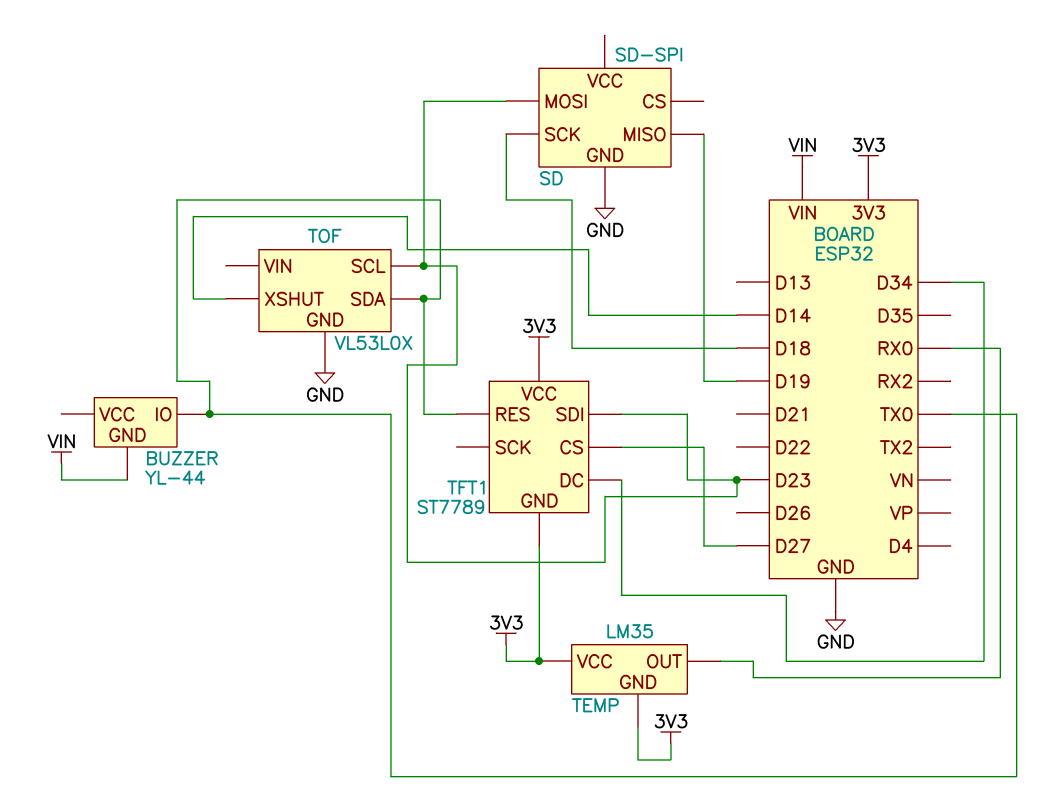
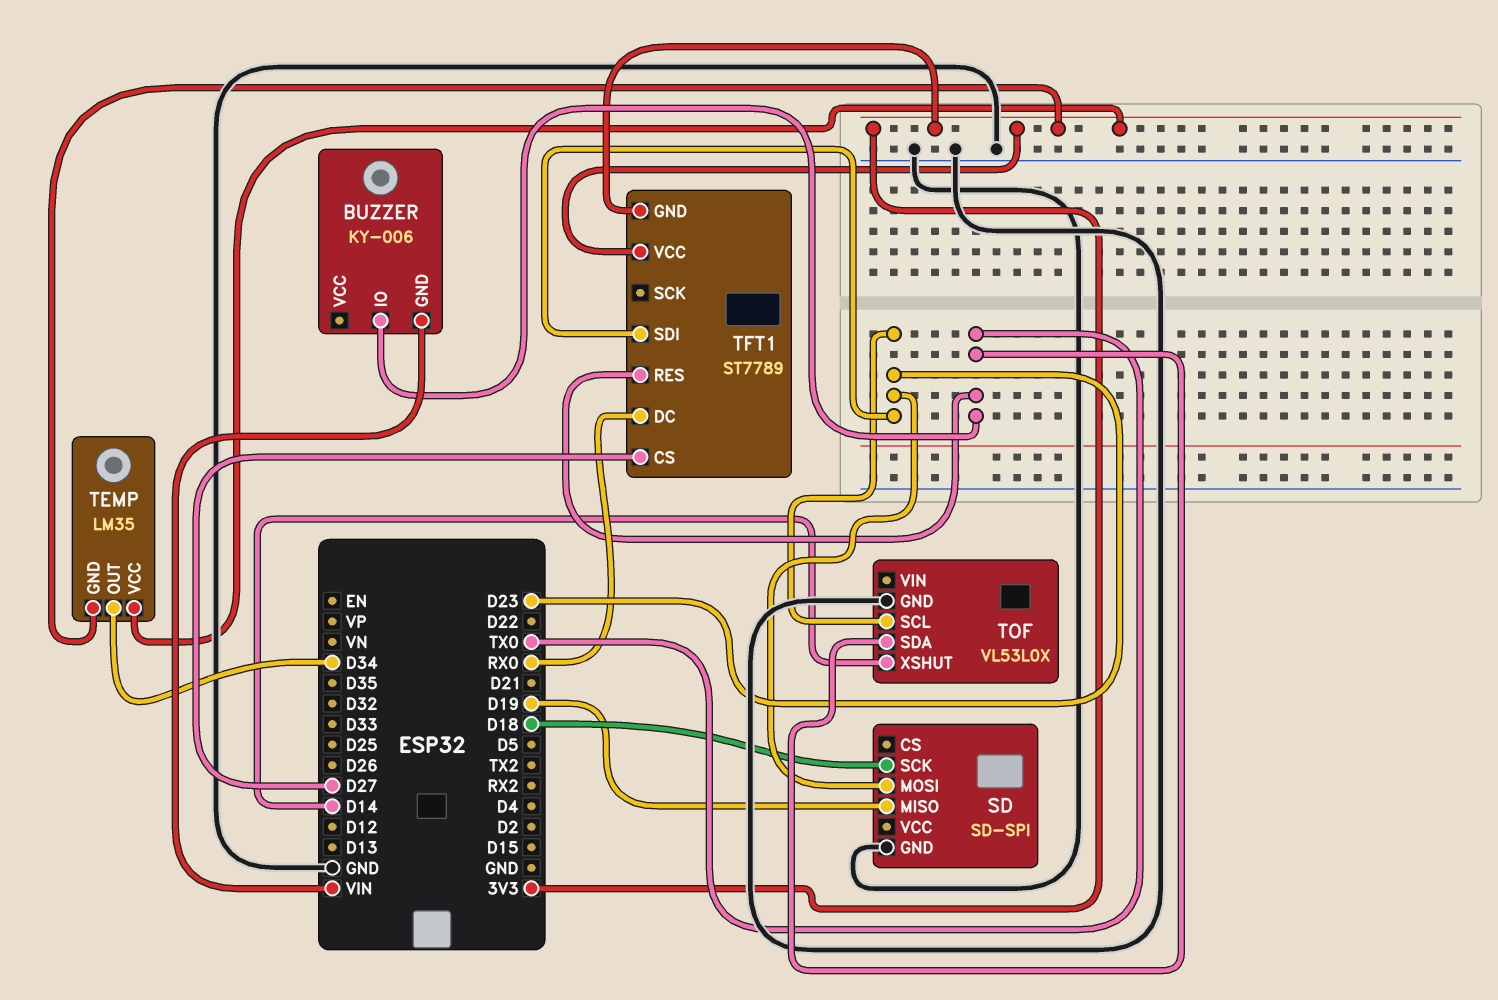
BUZZER: YL-44 -> KY-006
TEMP pin OUT: RX0 -> D34
TFT1 pin DC: D34 -> RX0

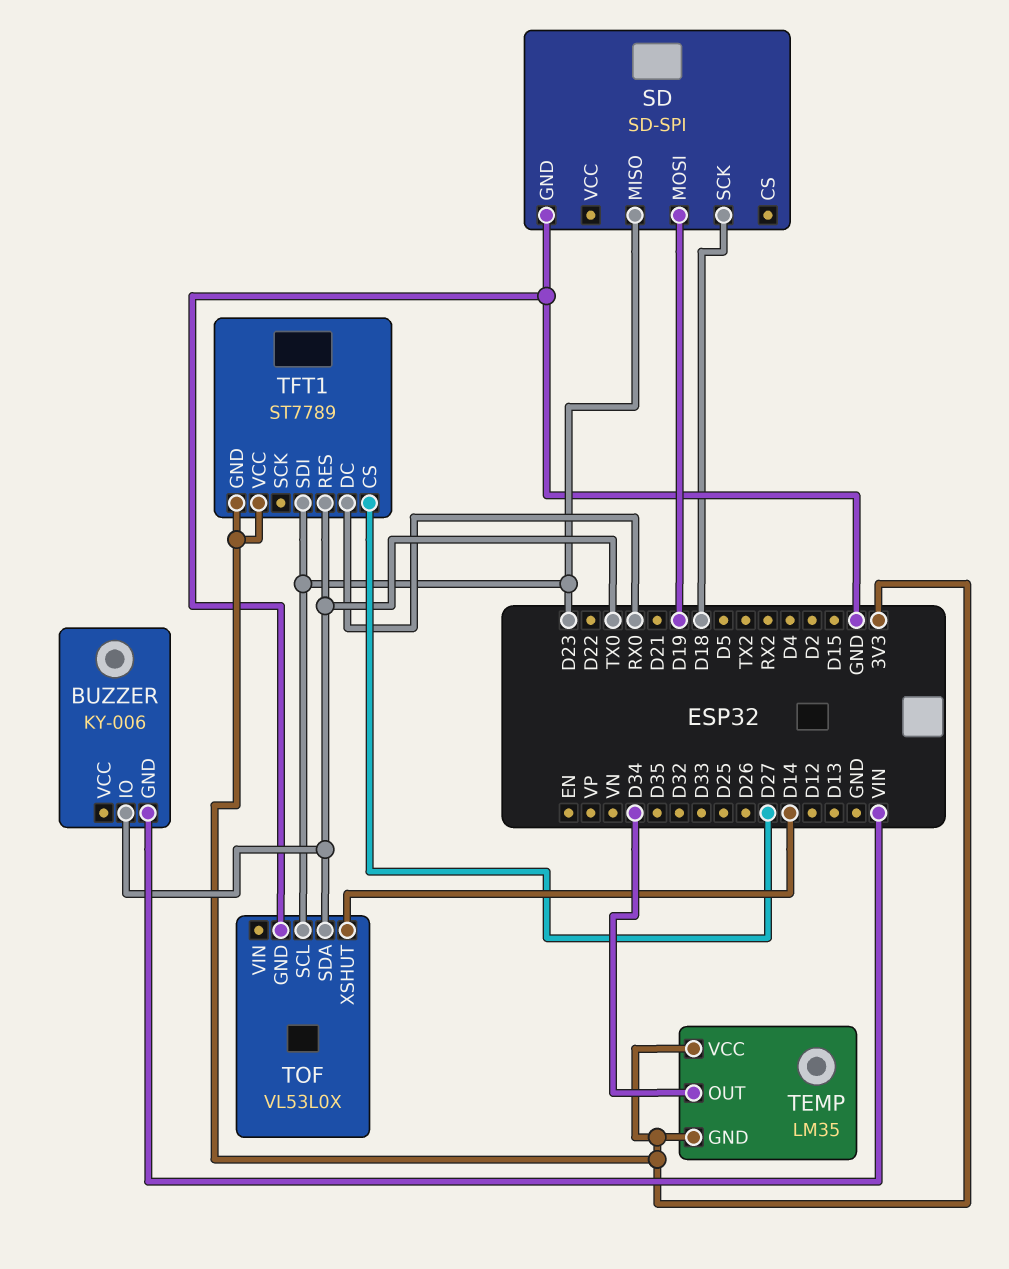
SD pin MISO: D19 -> D23
SD pin MOSI: D23 -> D19

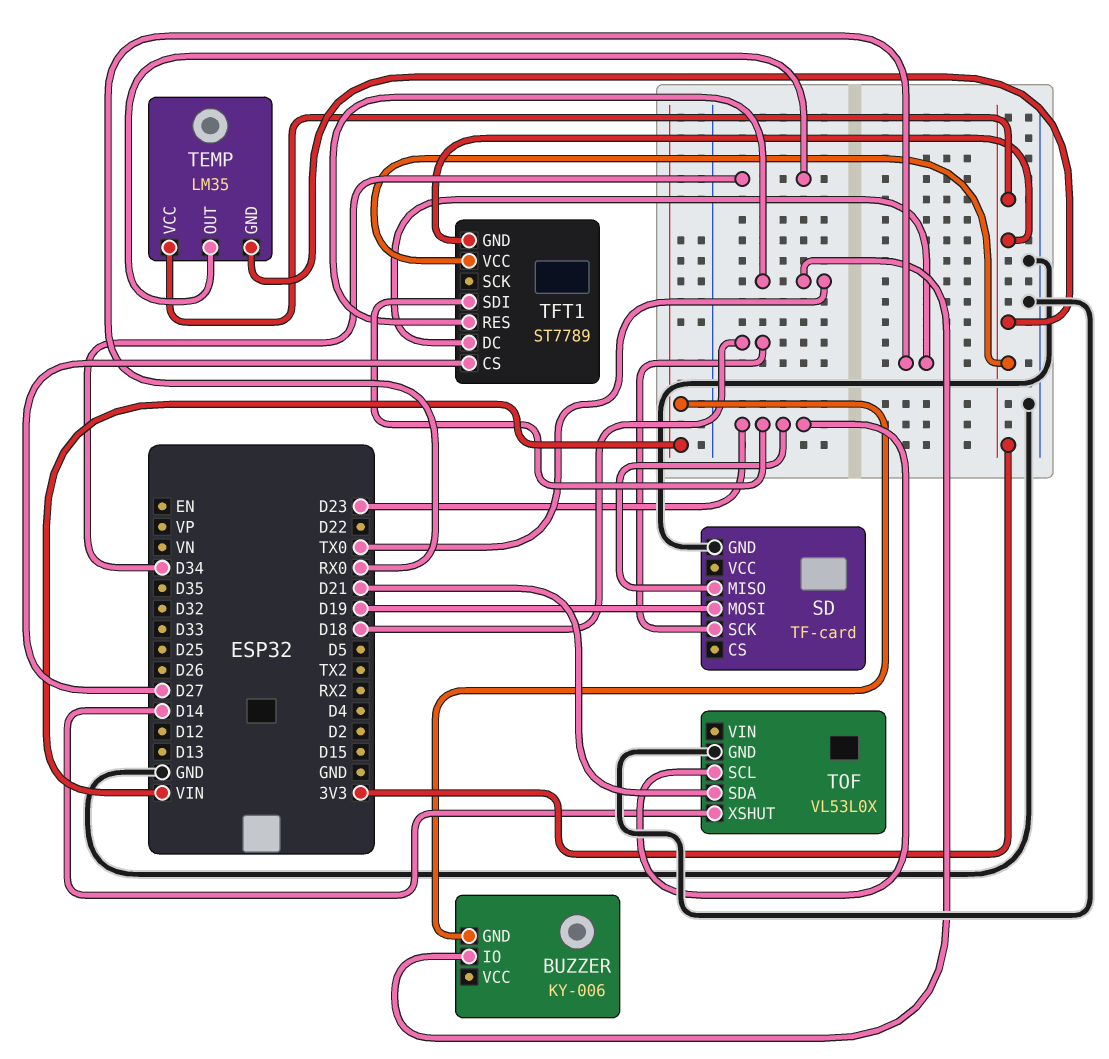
SD: SD-SPI -> TF-card
TOF pin SDA: TX0 -> D21

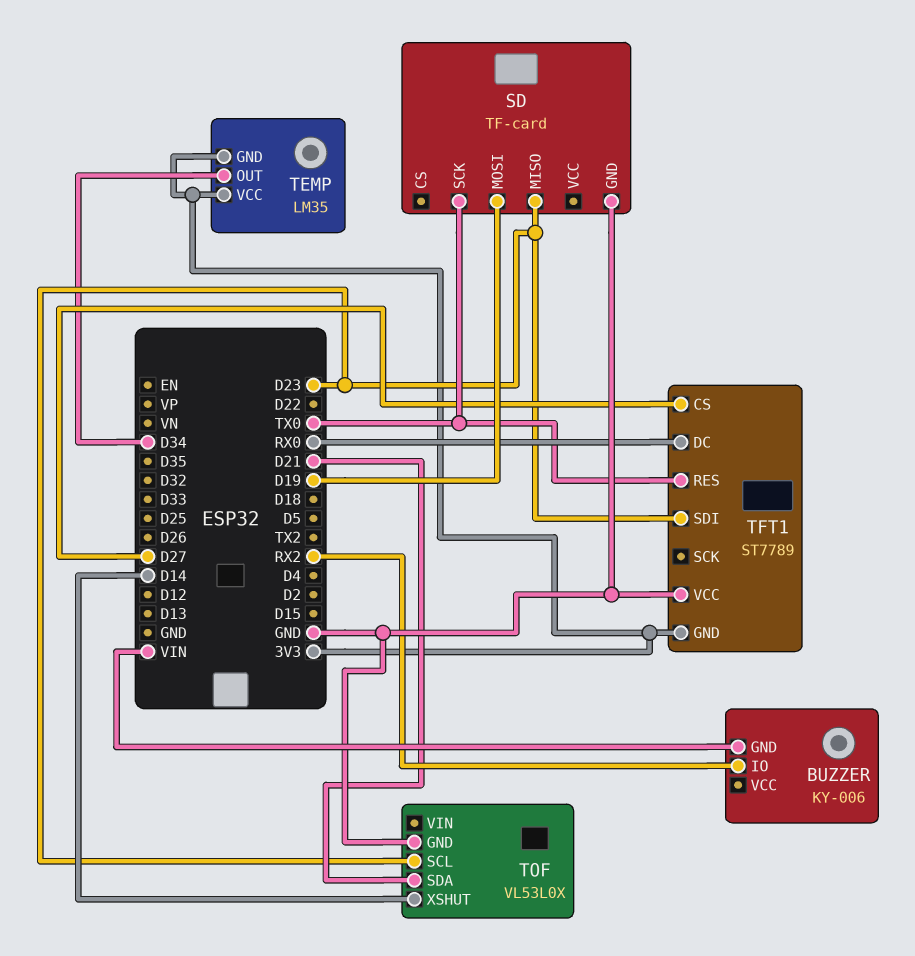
BUZZER pin IO: TX0 -> RX2
SD pin SCK: D18 -> TX0
TFT1 pin VCC: 3V3 -> GND

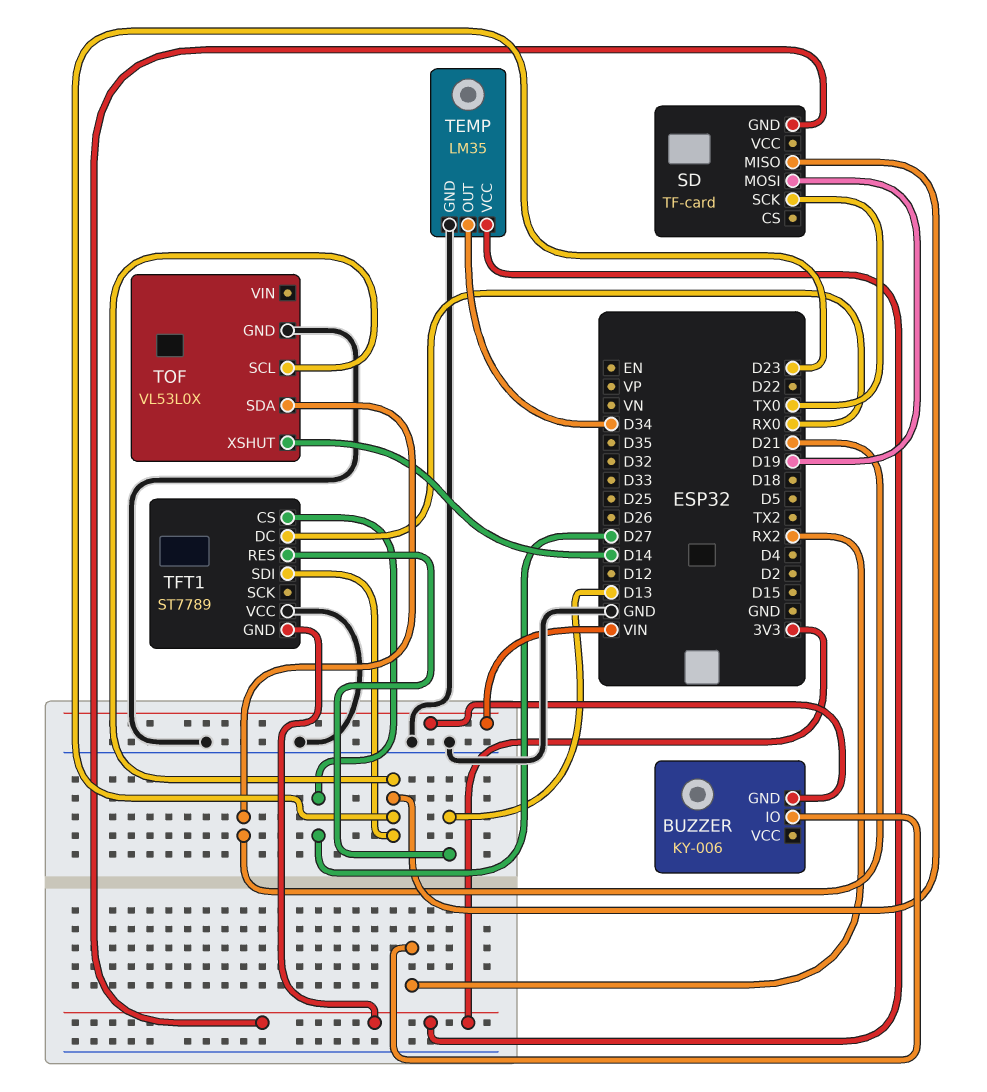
SD pin GND: GND -> 3V3
TEMP pin GND: 3V3 -> GND
TFT1 pin RES: TX0 -> D13

